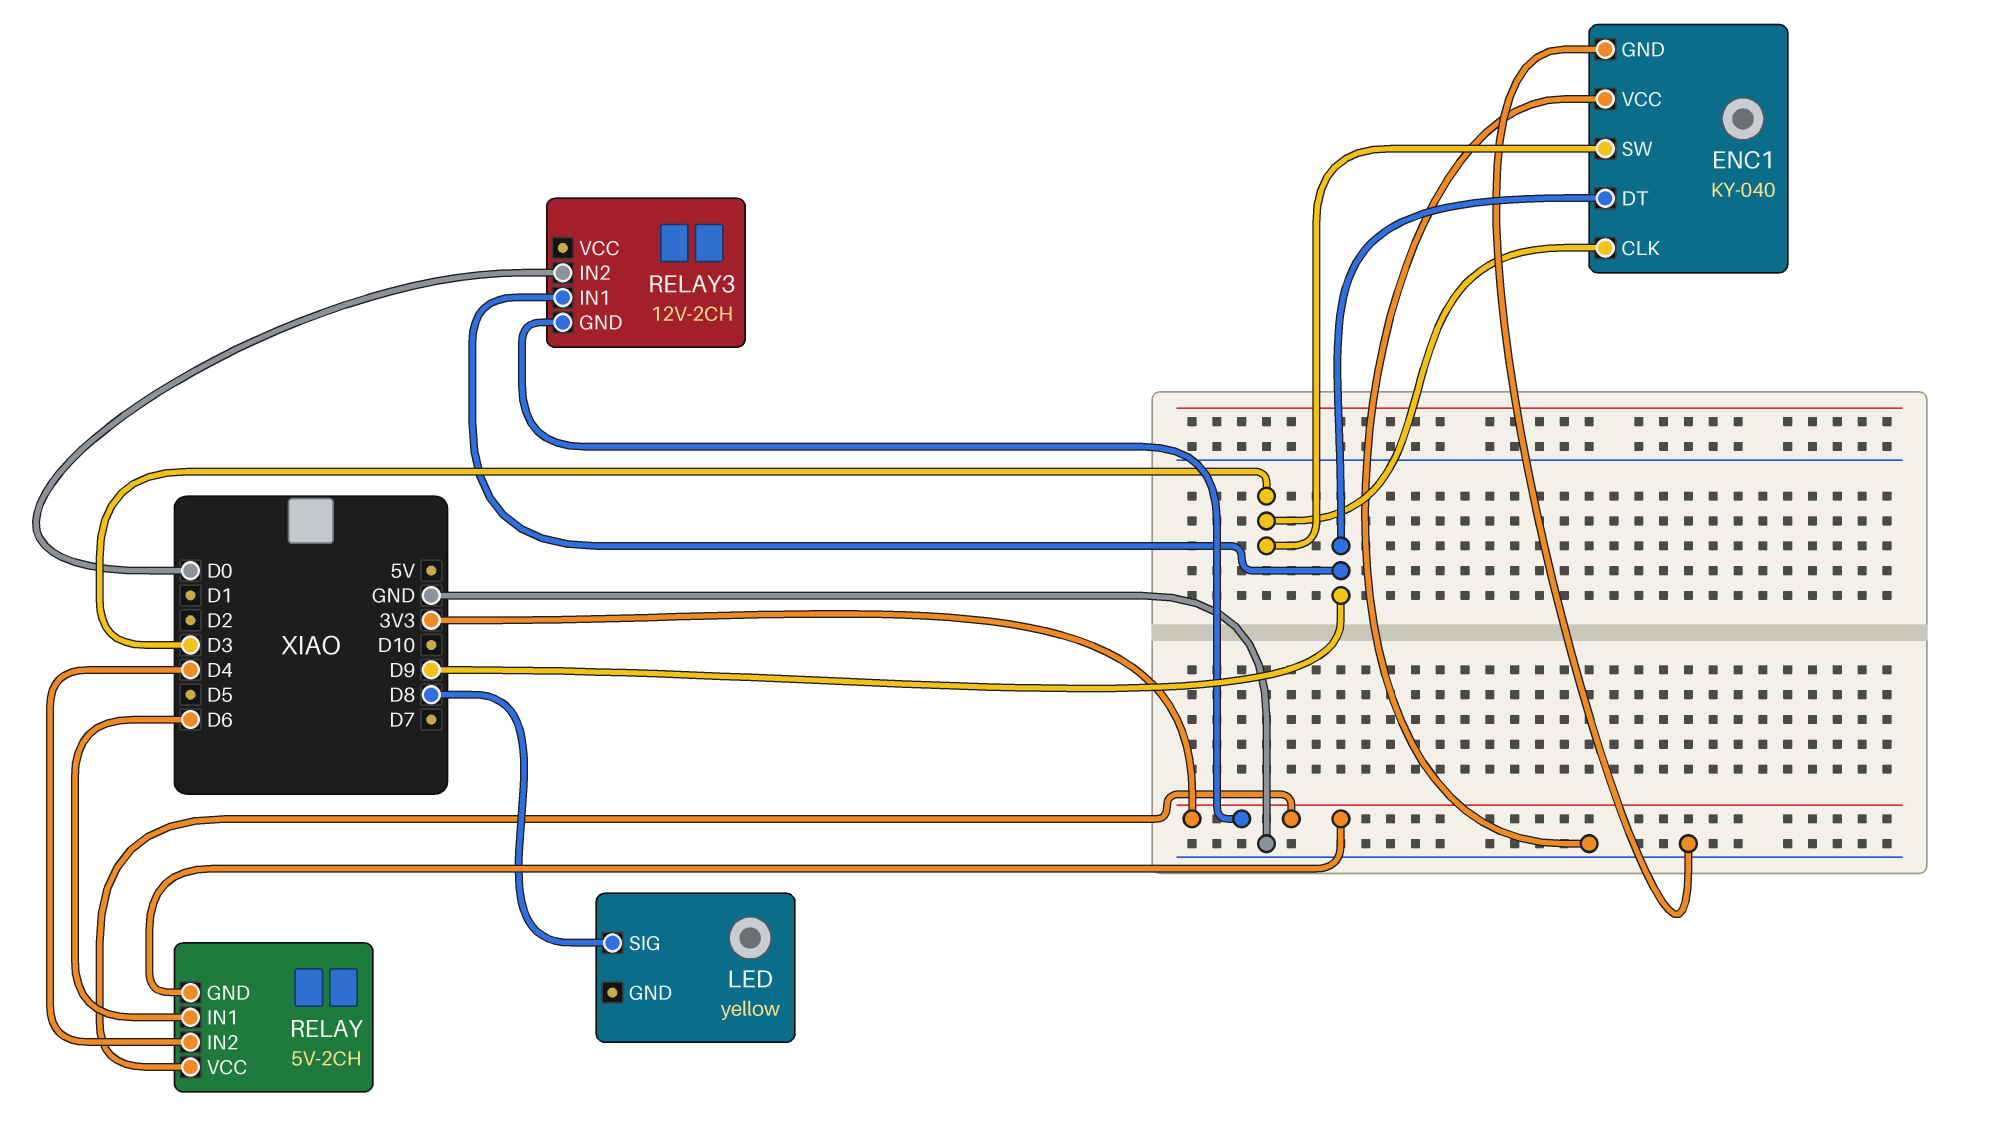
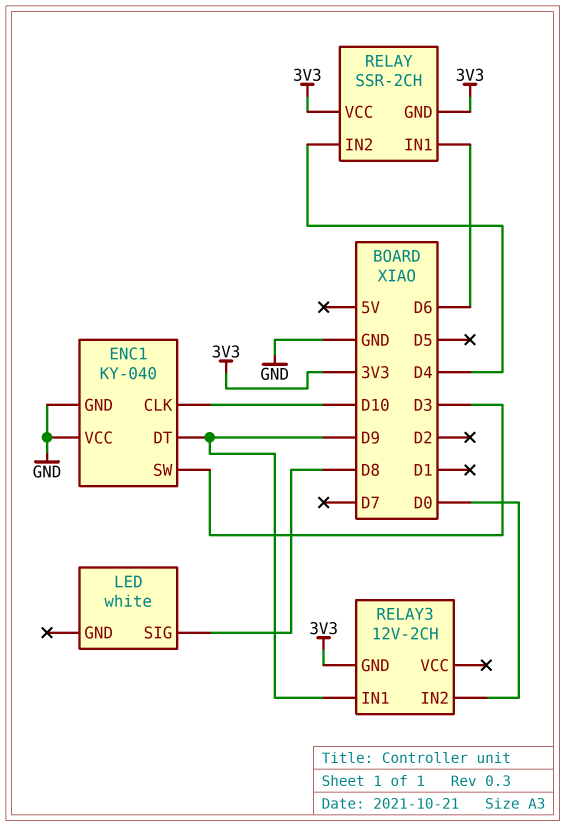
ENC1 pin CLK: D3 -> D10
LED: yellow -> white
RELAY: 5V-2CH -> SSR-2CH

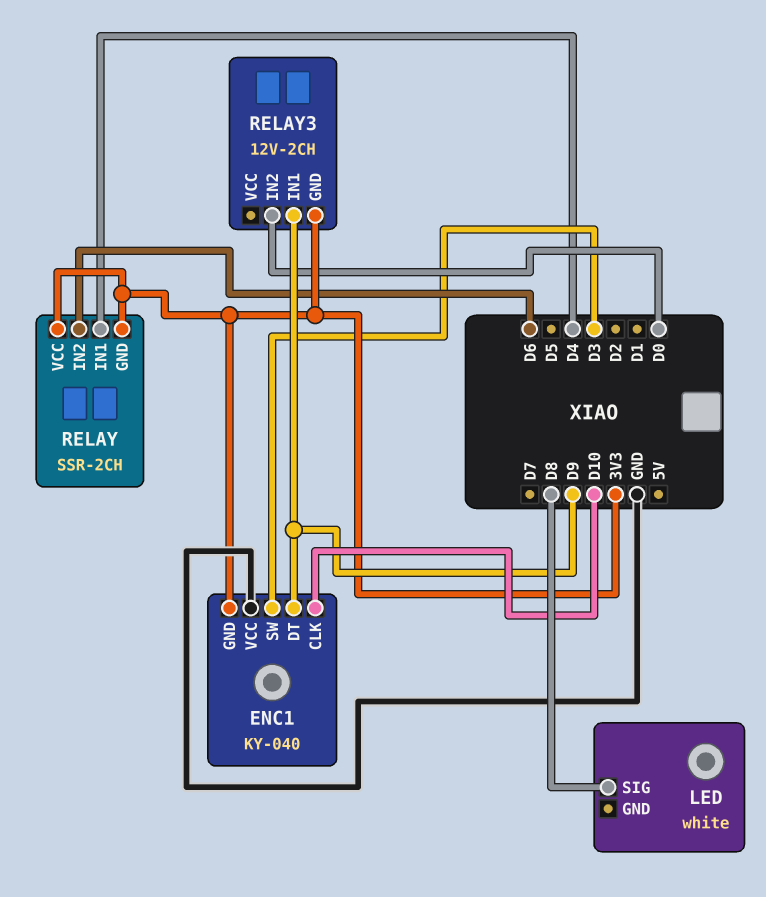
ENC1 pin GND: GND -> 3V3
RELAY pin IN1: D6 -> D4
RELAY pin IN2: D4 -> D6

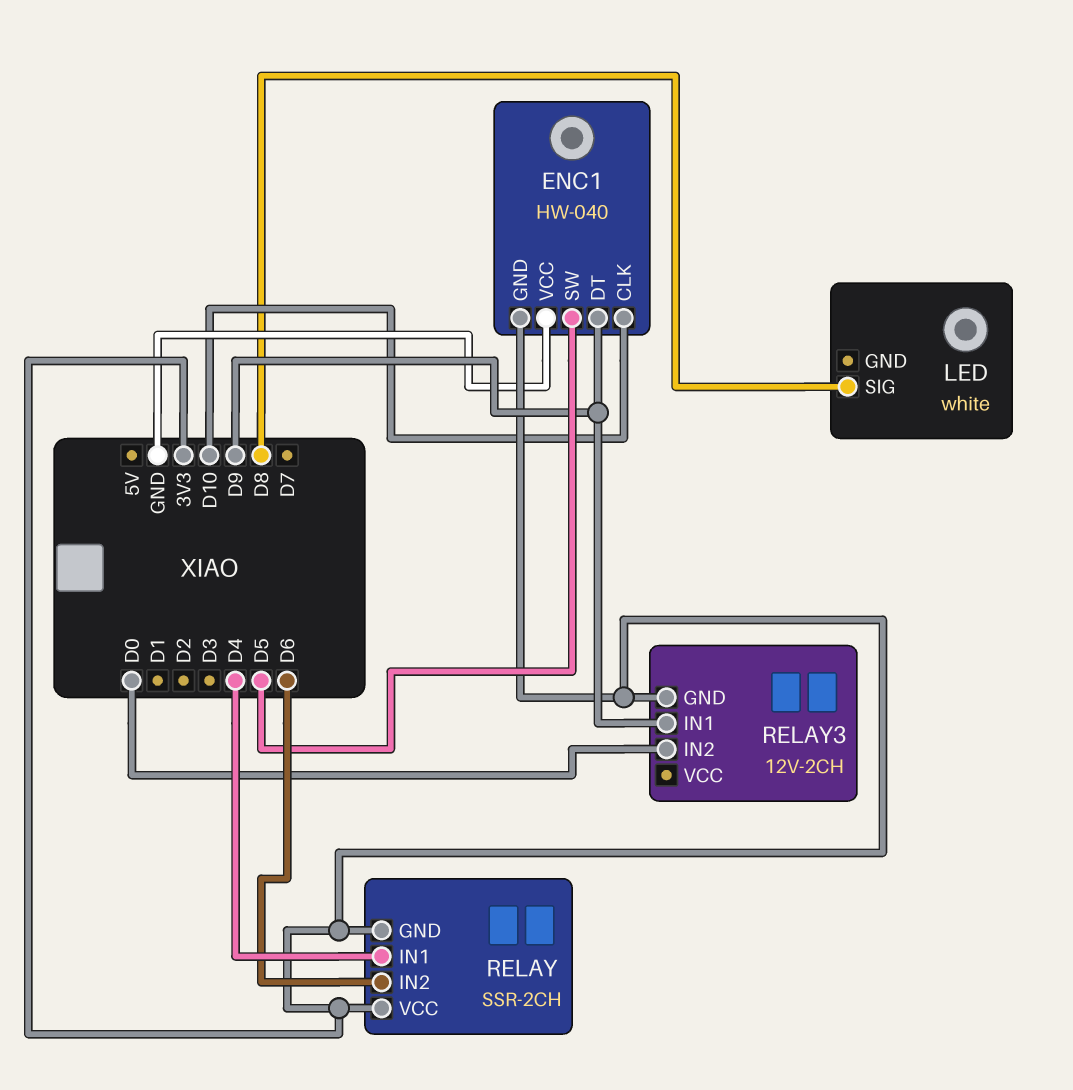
ENC1: KY-040 -> HW-040
ENC1 pin SW: D3 -> D5

